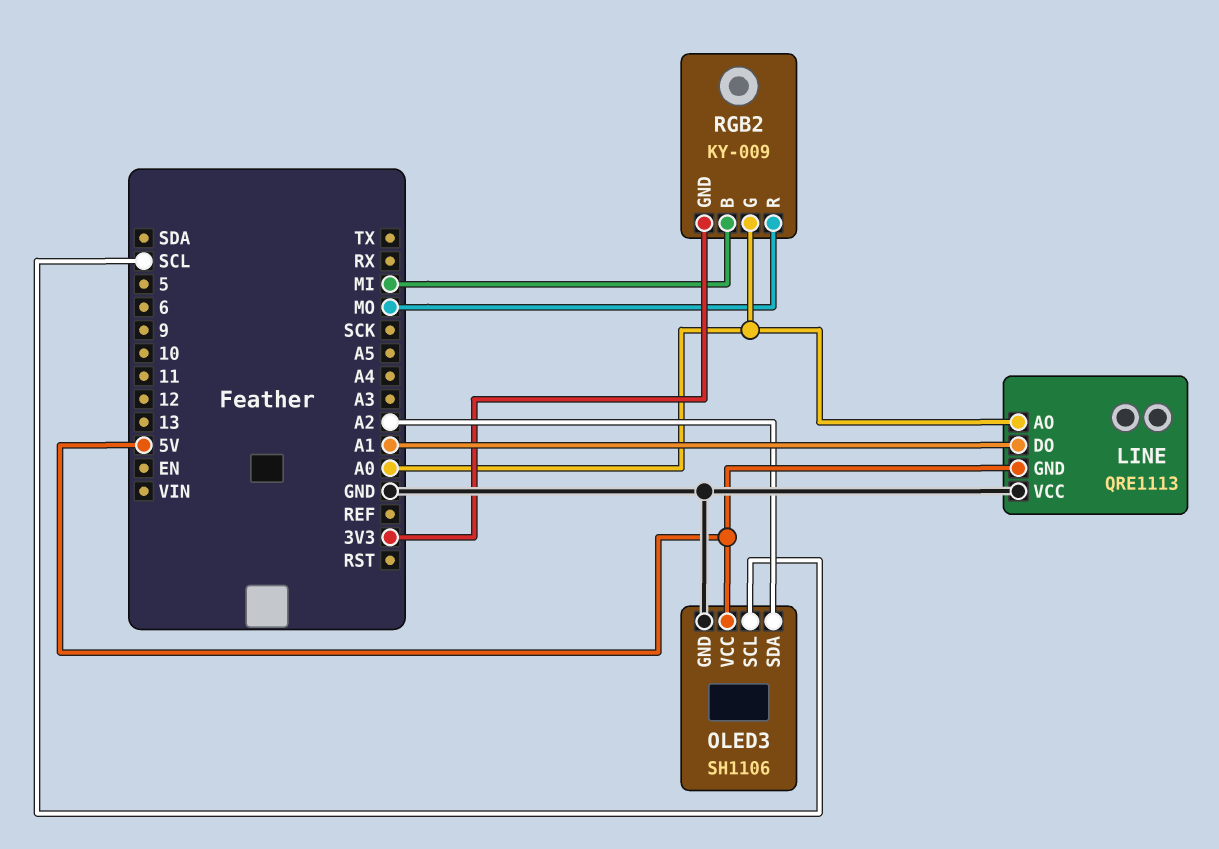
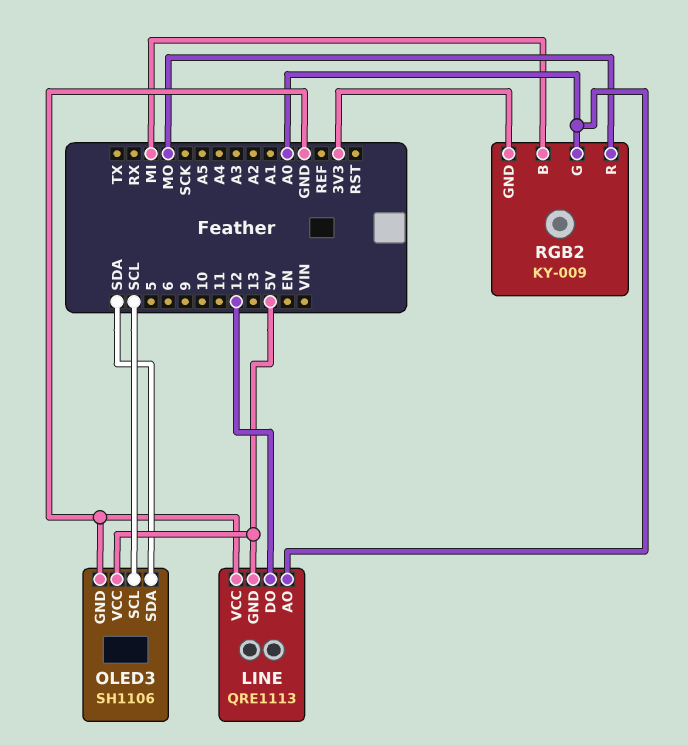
LINE pin DO: A1 -> 12
OLED3 pin SDA: A2 -> SDA

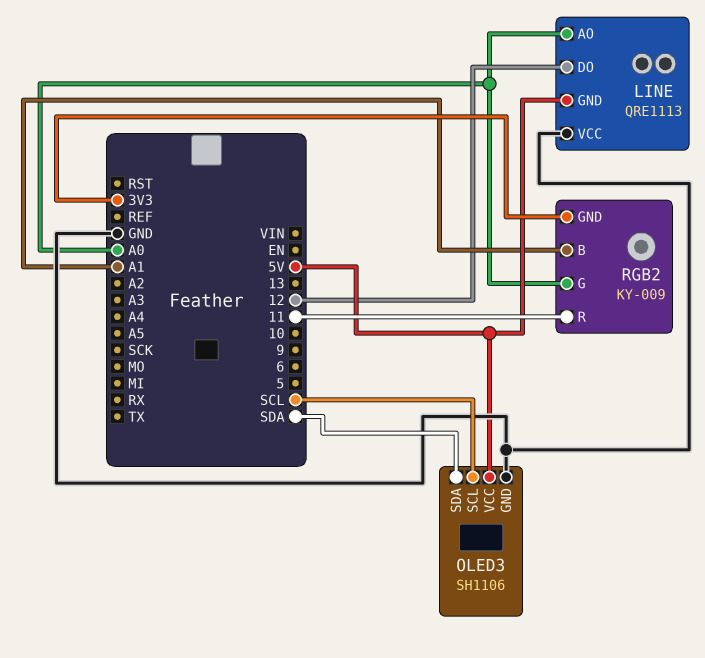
RGB2 pin B: MI -> A1
RGB2 pin R: MO -> 11

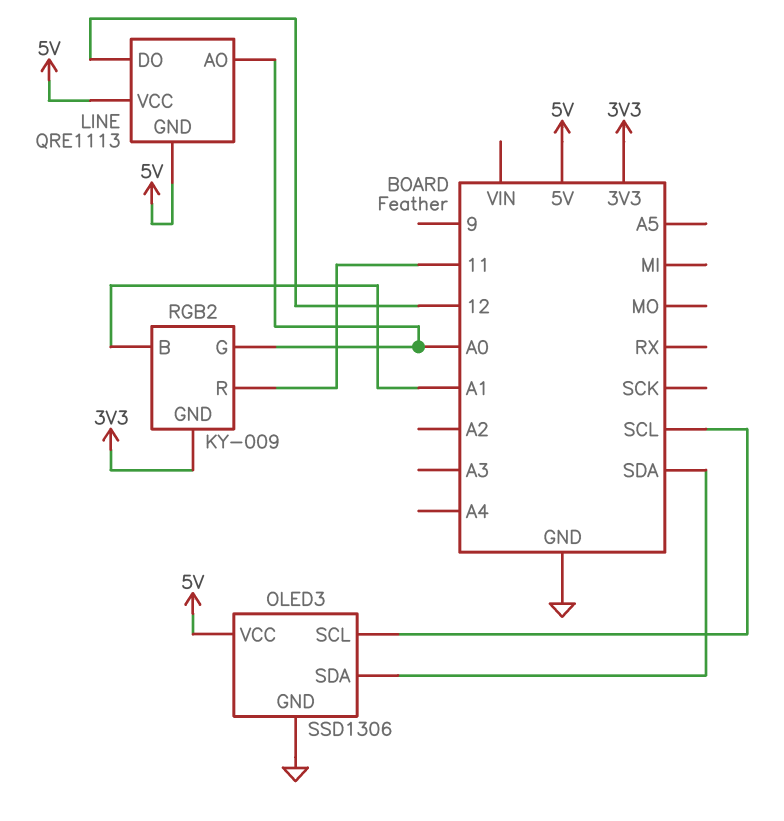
LINE pin VCC: GND -> 5V
OLED3: SH1106 -> SSD1306

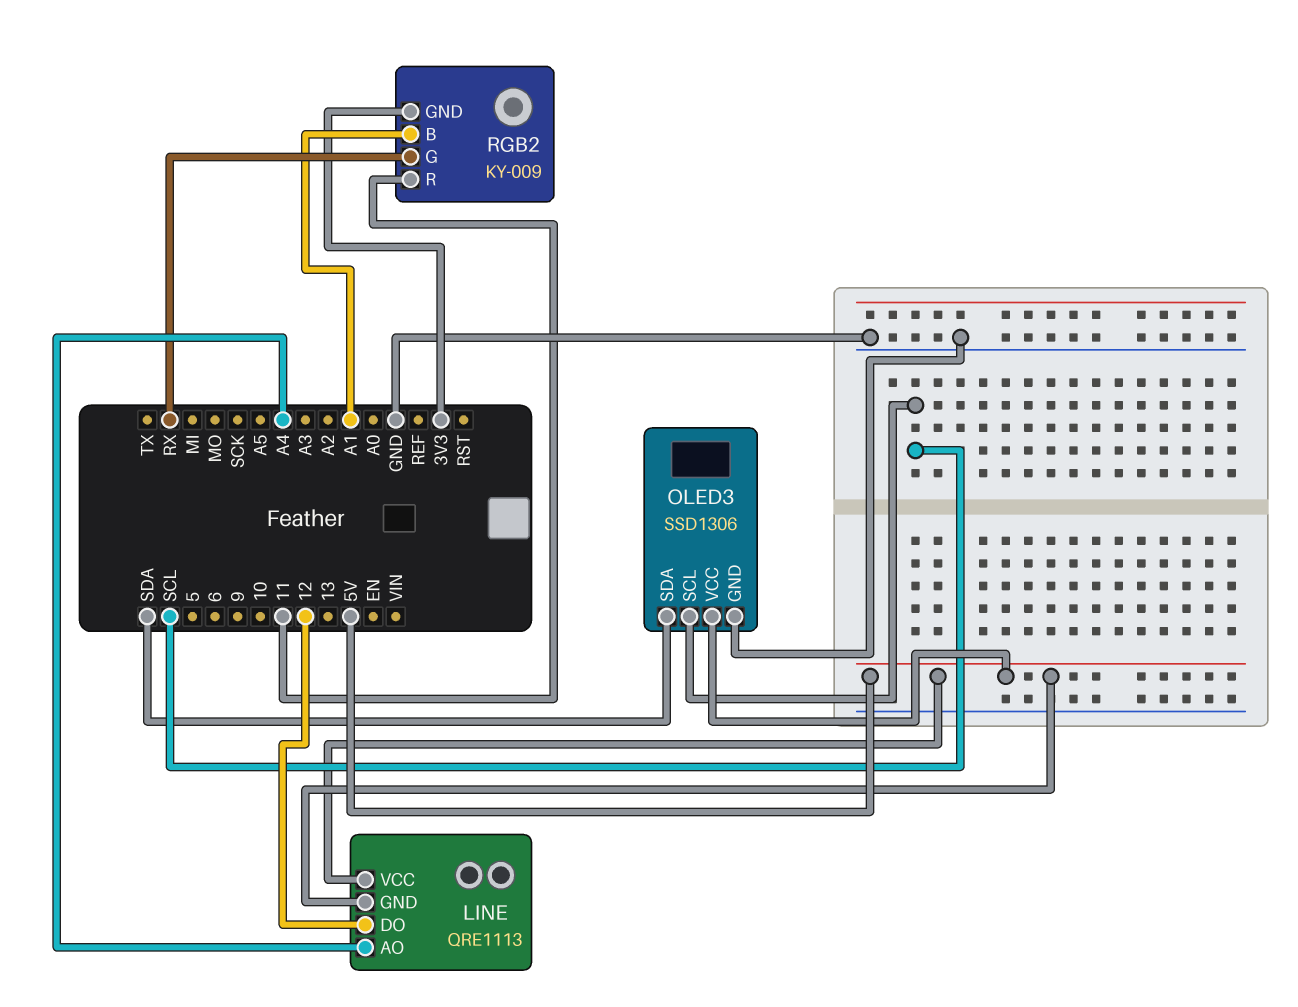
LINE pin AO: A0 -> A4
RGB2 pin G: A0 -> RX

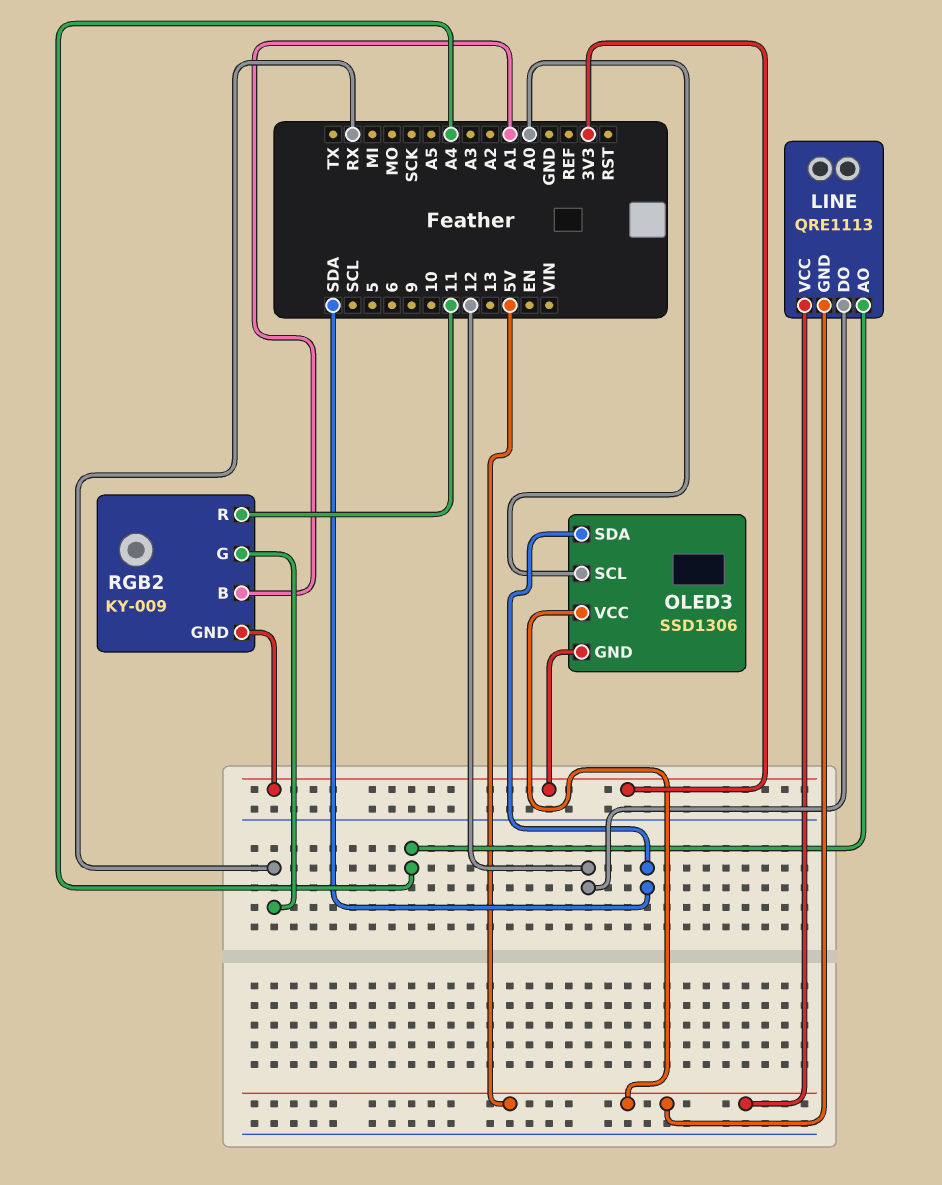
OLED3 pin GND: GND -> 3V3
OLED3 pin SCL: SCL -> A0

